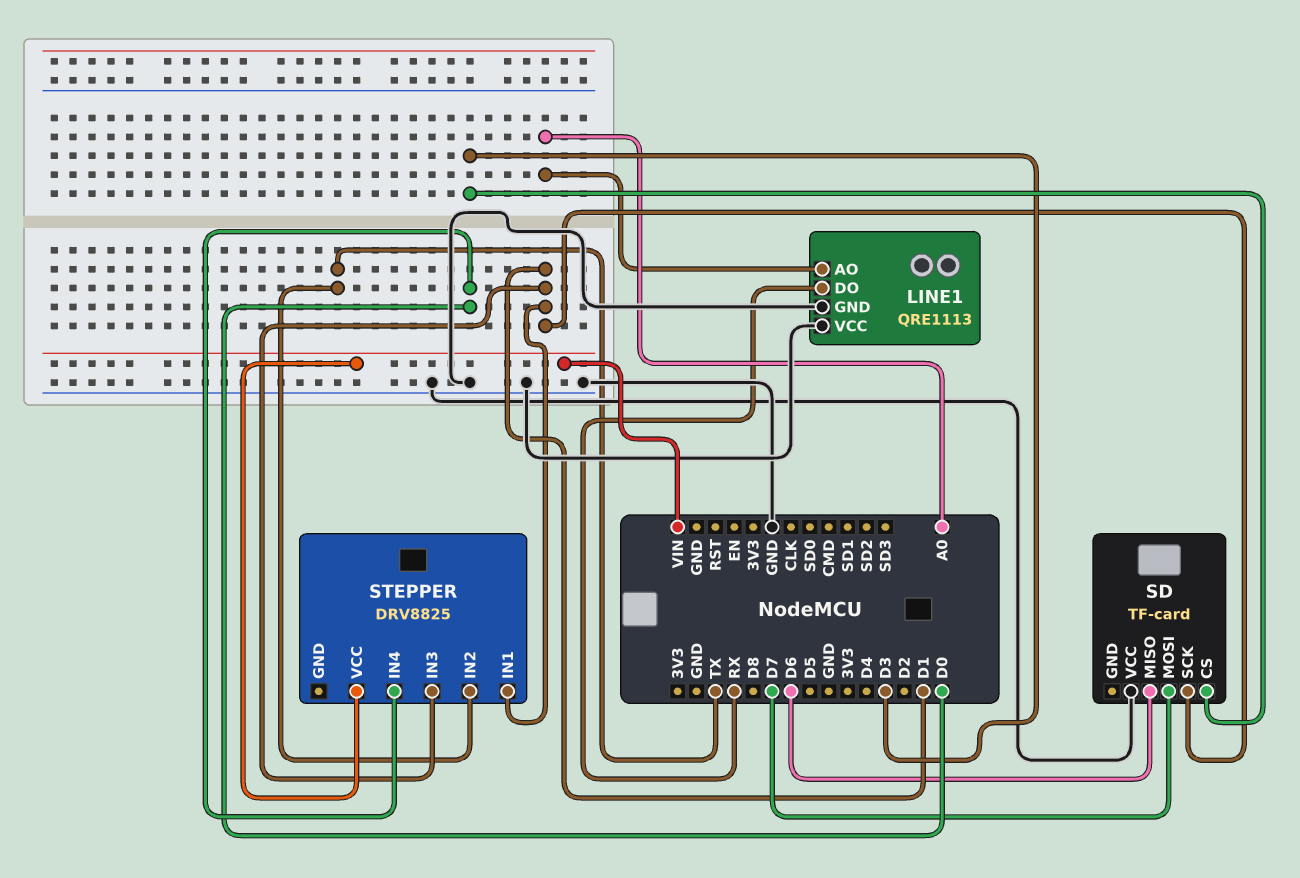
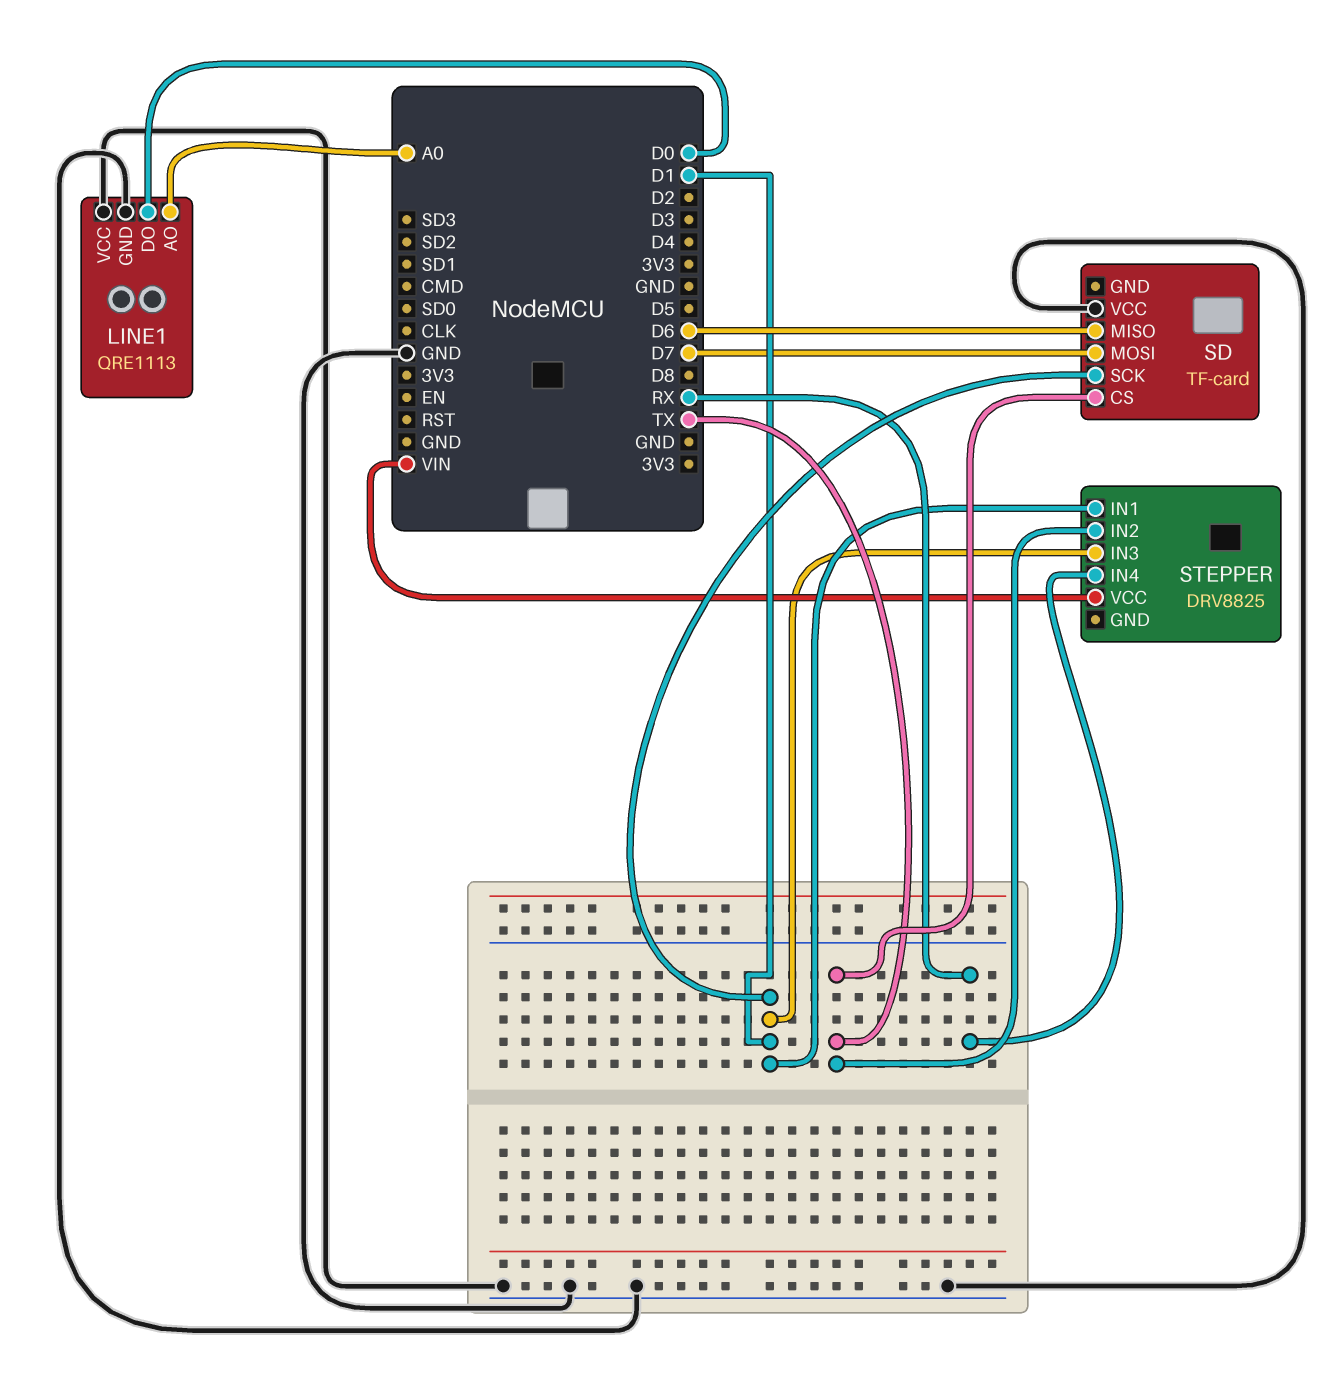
LINE1 pin DO: RX -> D0
SD pin CS: D3 -> TX
STEPPER pin IN4: D0 -> RX

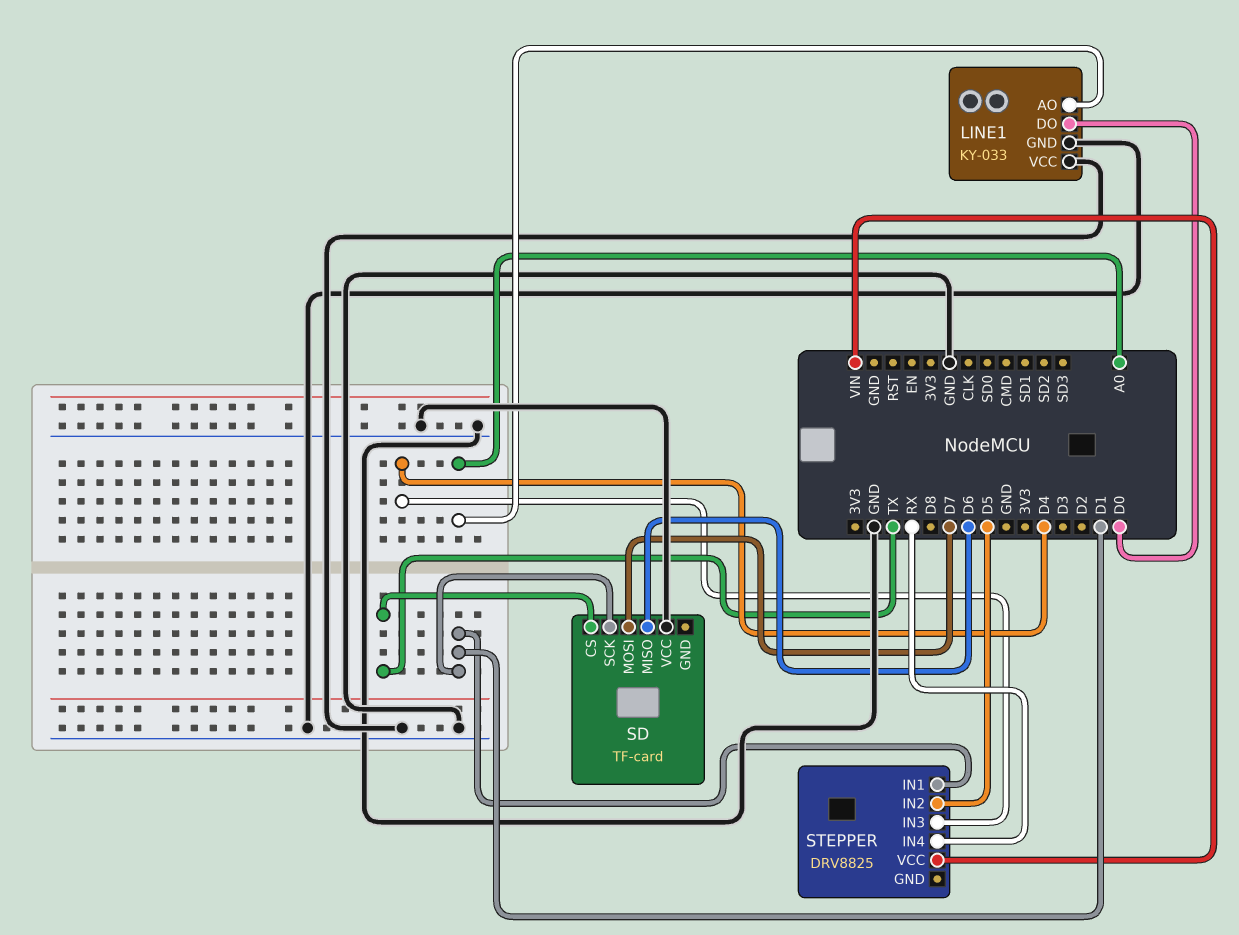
LINE1: QRE1113 -> KY-033
STEPPER pin IN2: TX -> D5
STEPPER pin IN3: D1 -> D4

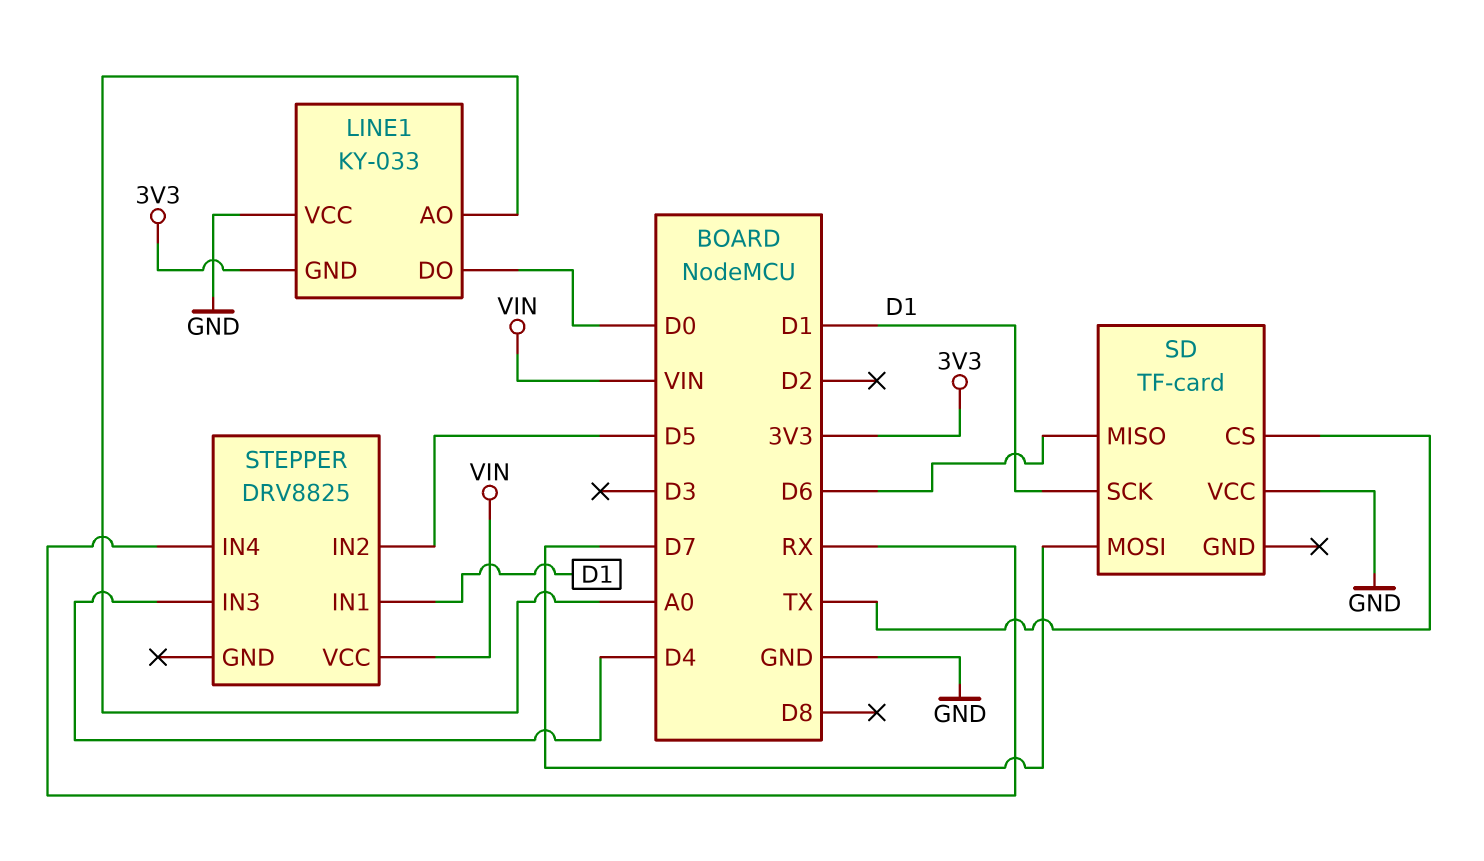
LINE1 pin GND: GND -> 3V3

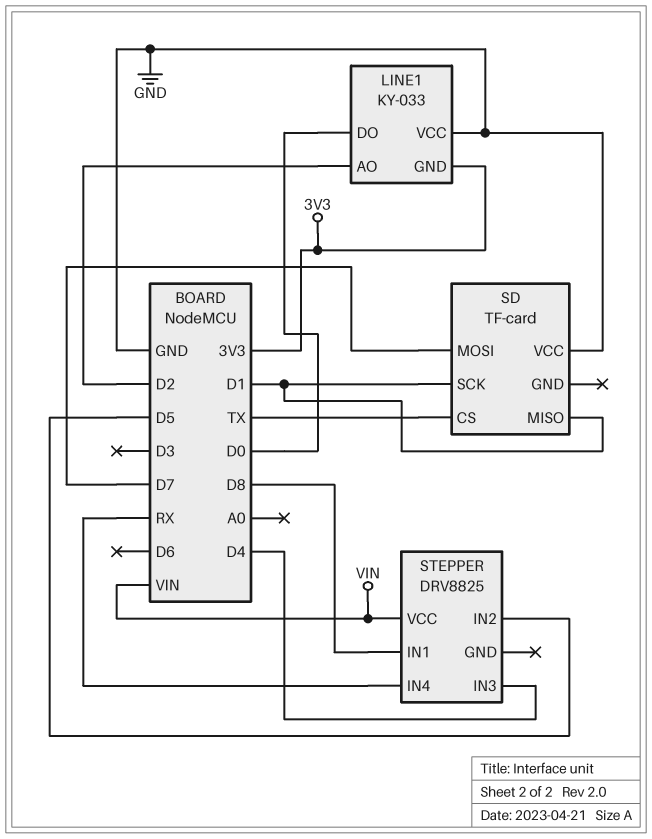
LINE1 pin AO: A0 -> D2
SD pin MISO: D6 -> D1
STEPPER pin IN1: D1 -> D8

